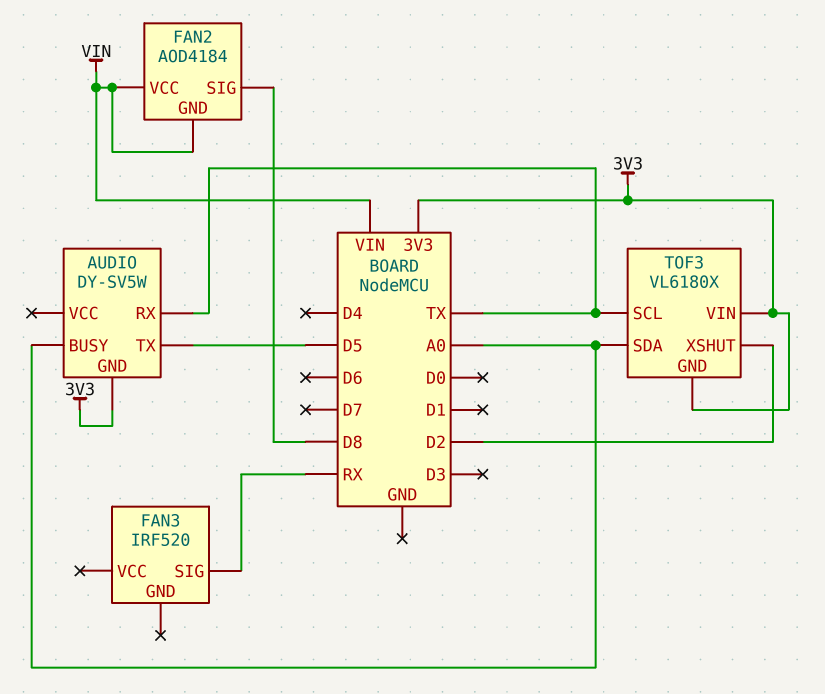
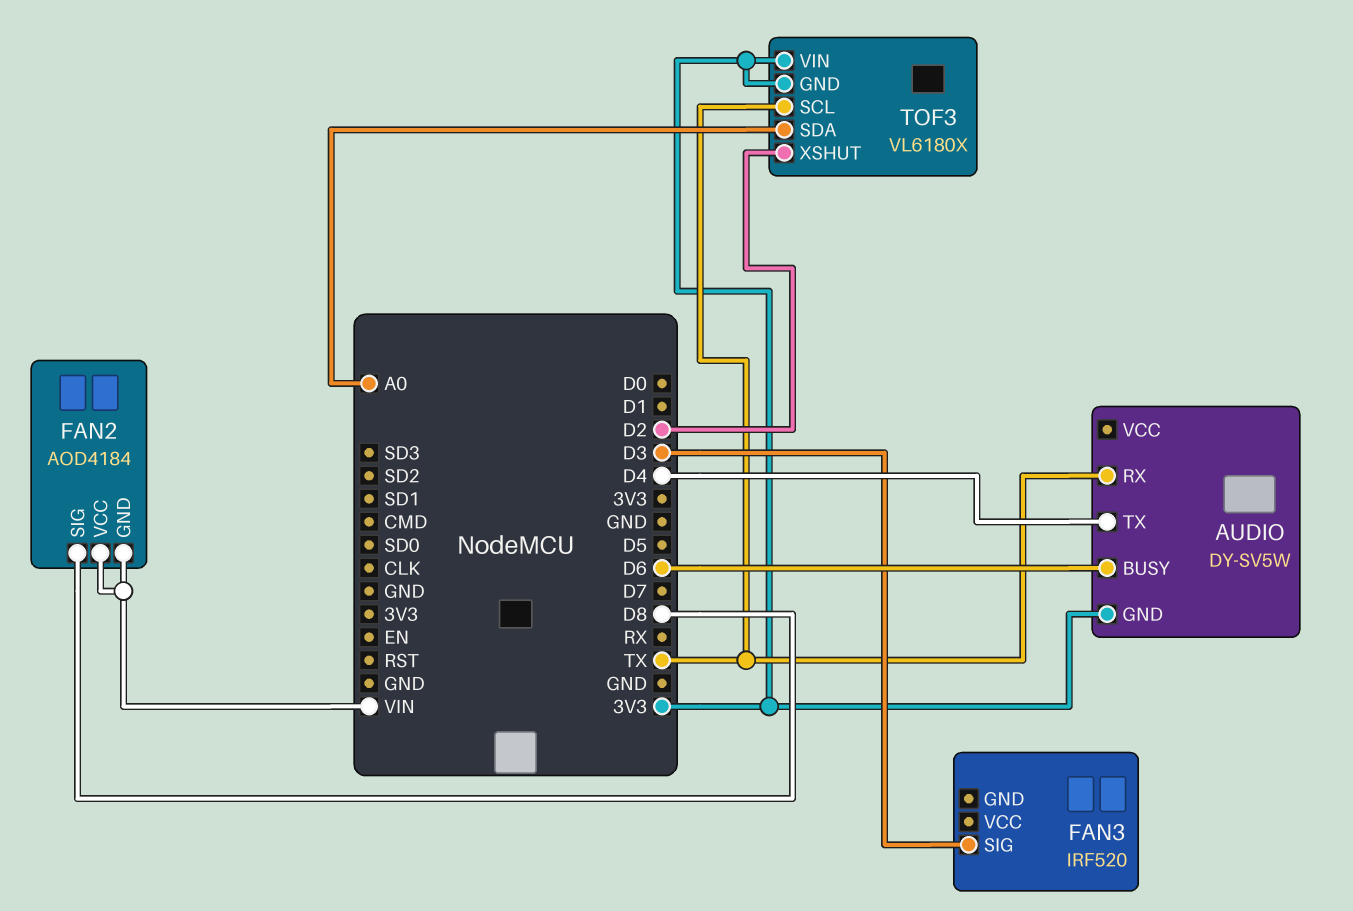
AUDIO pin BUSY: A0 -> D6
AUDIO pin TX: D5 -> D4
FAN3 pin SIG: RX -> D3

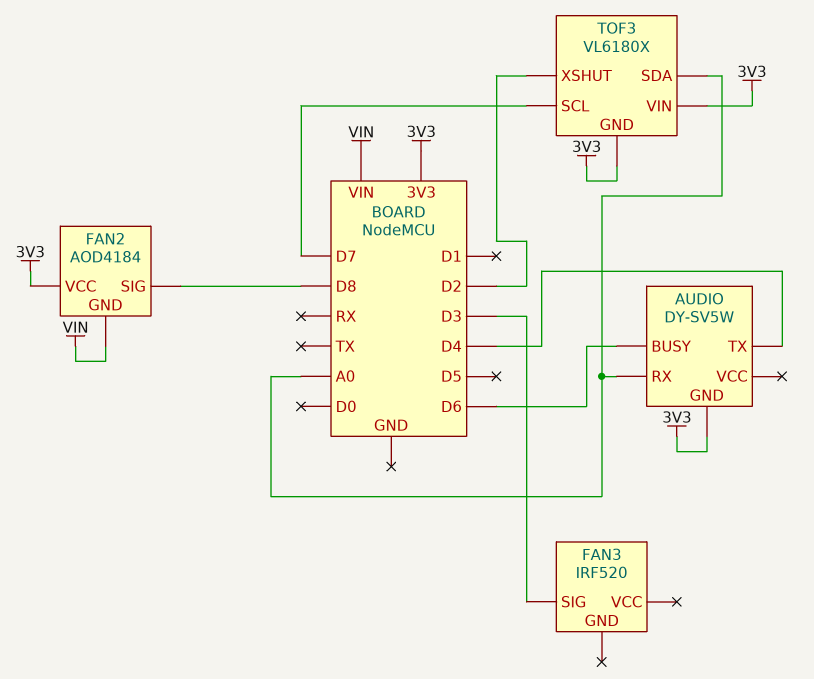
AUDIO pin RX: TX -> A0
FAN2 pin VCC: VIN -> 3V3
TOF3 pin SCL: TX -> D7

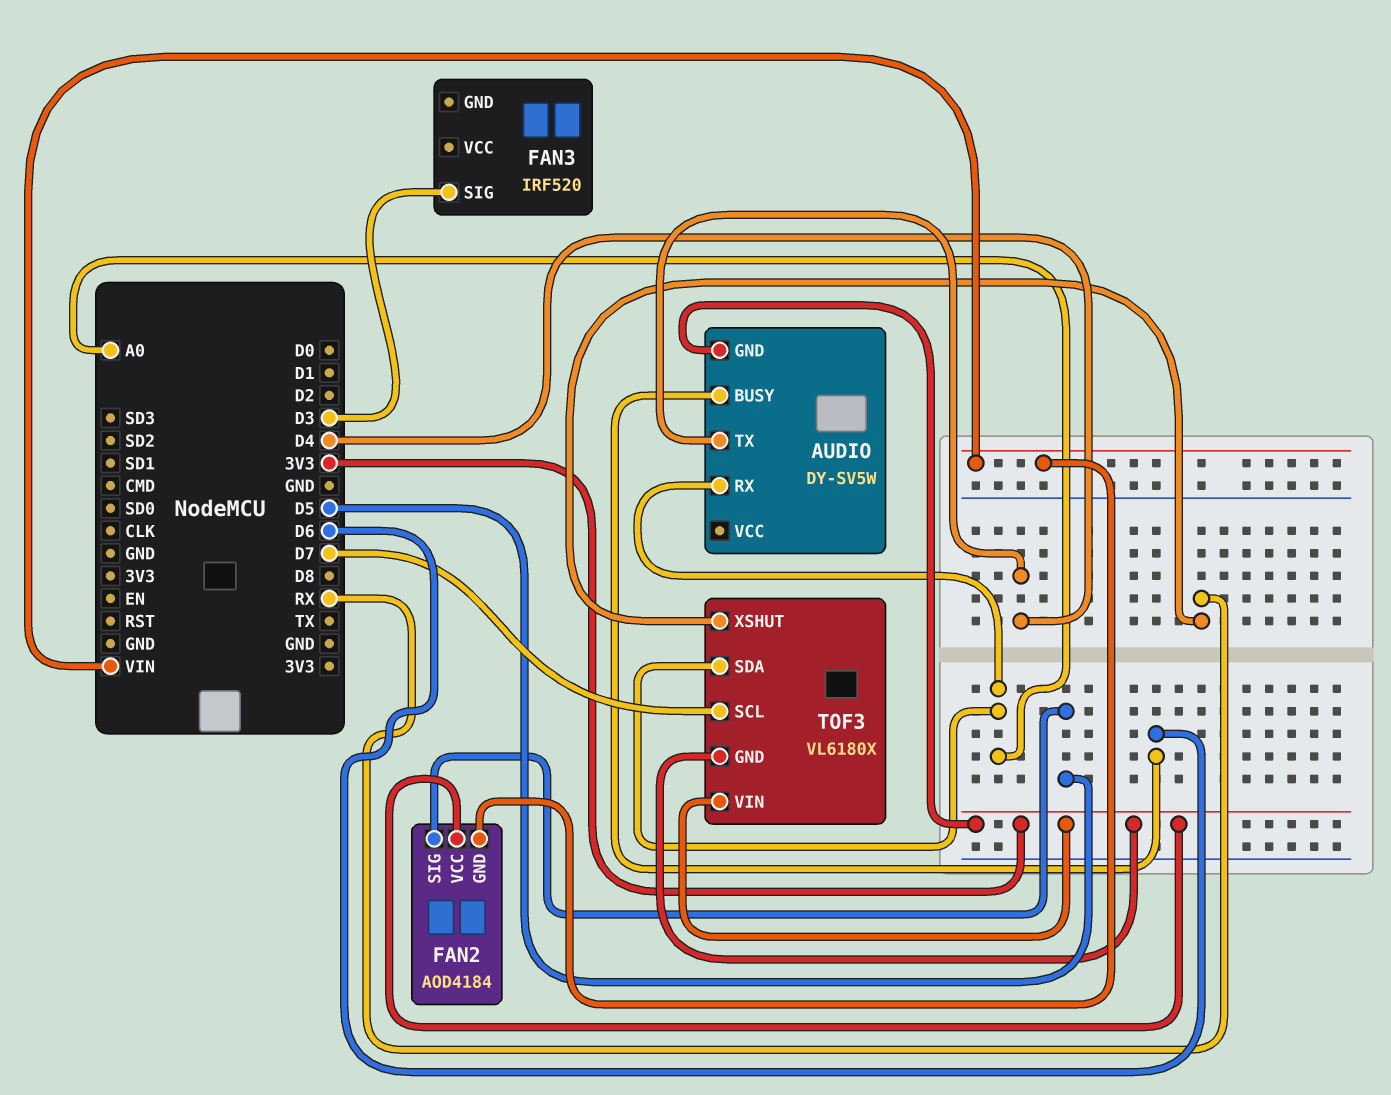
FAN2 pin SIG: D8 -> D5
TOF3 pin XSHUT: D2 -> RX

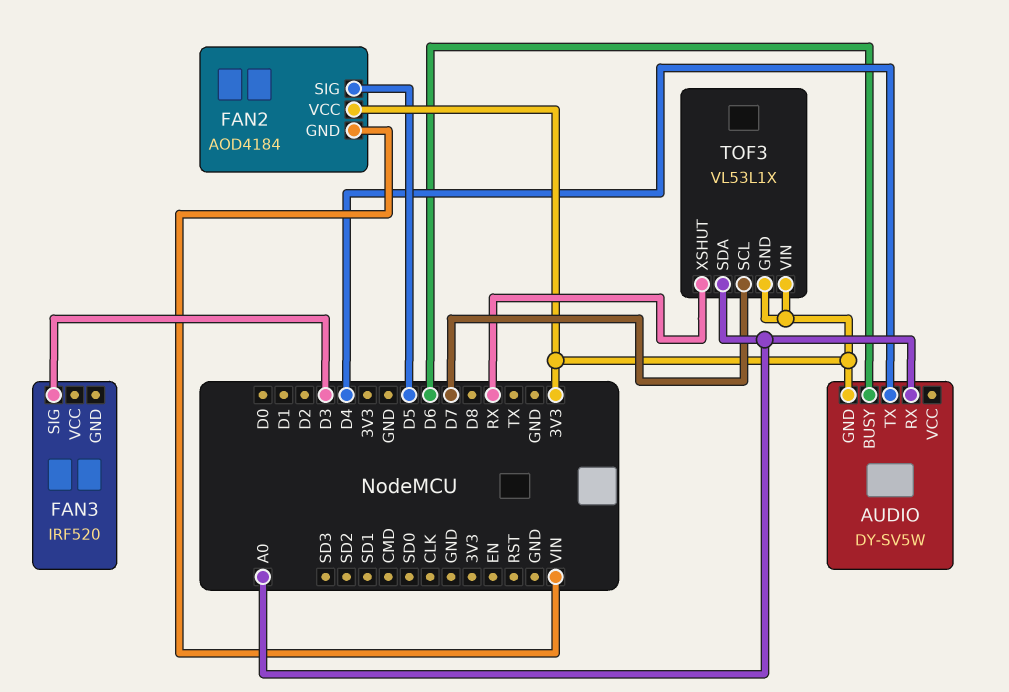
TOF3: VL6180X -> VL53L1X

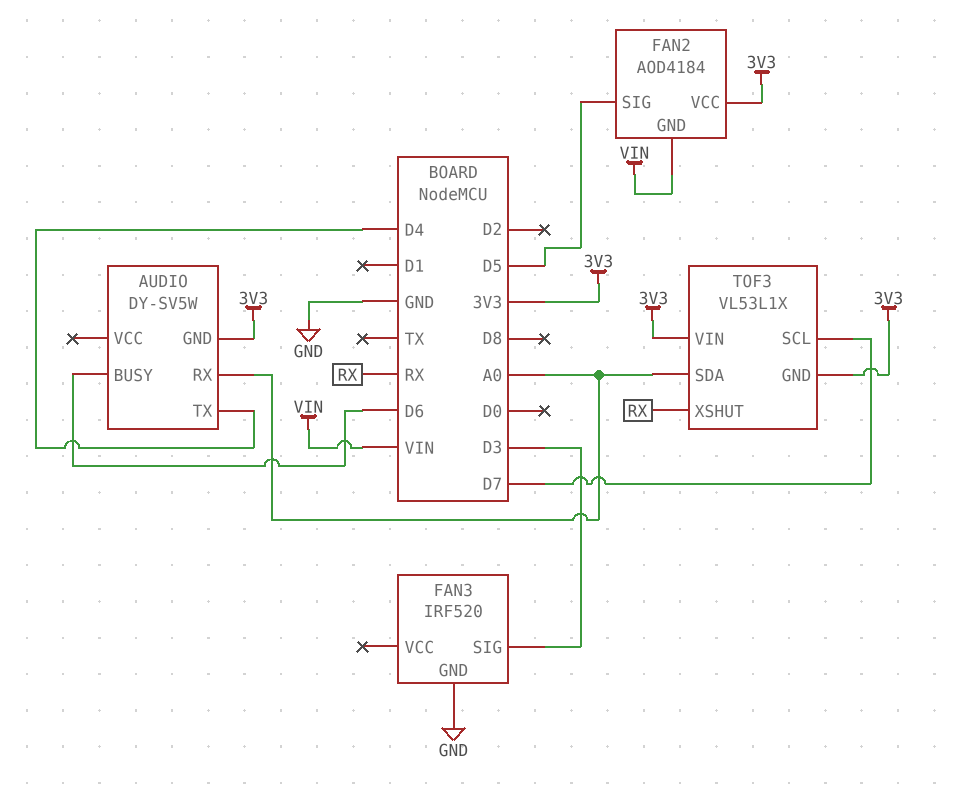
FAN3 pin GND: none -> GND

